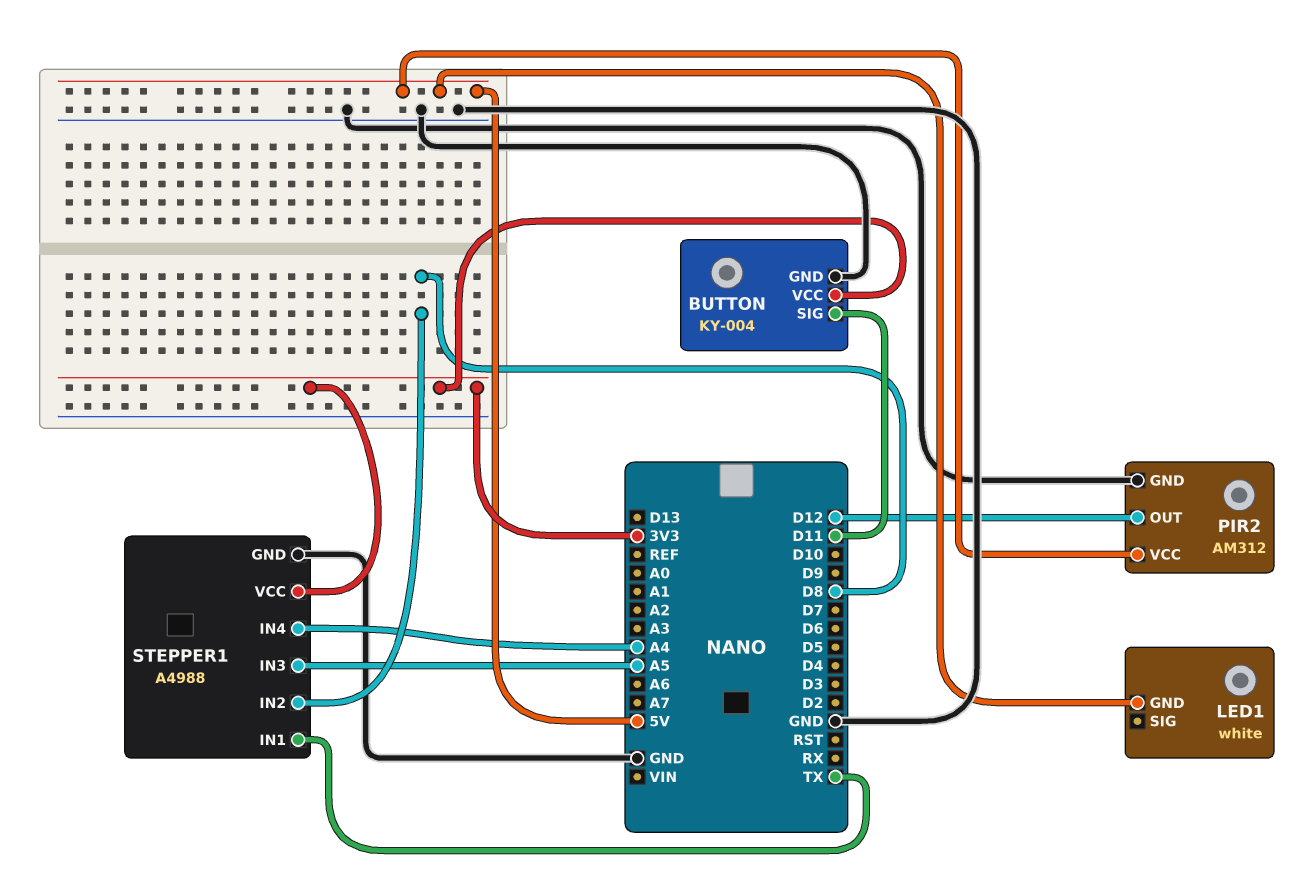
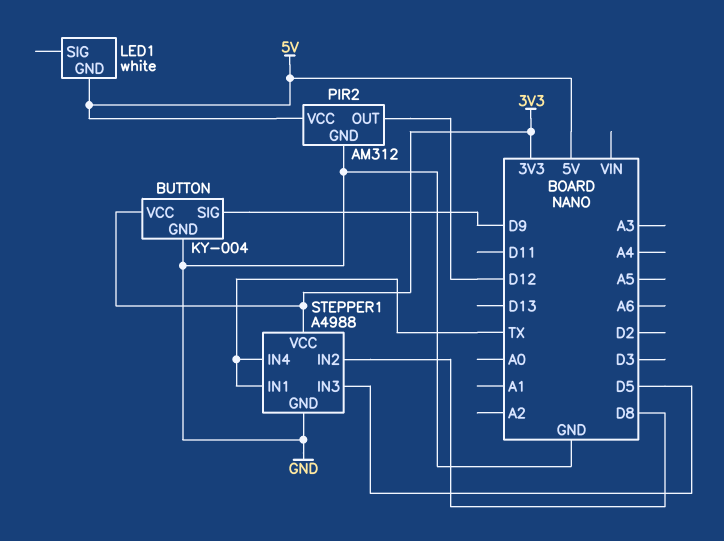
BUTTON pin SIG: D11 -> D9
STEPPER1 pin IN3: A5 -> D5
STEPPER1 pin IN4: A4 -> TX

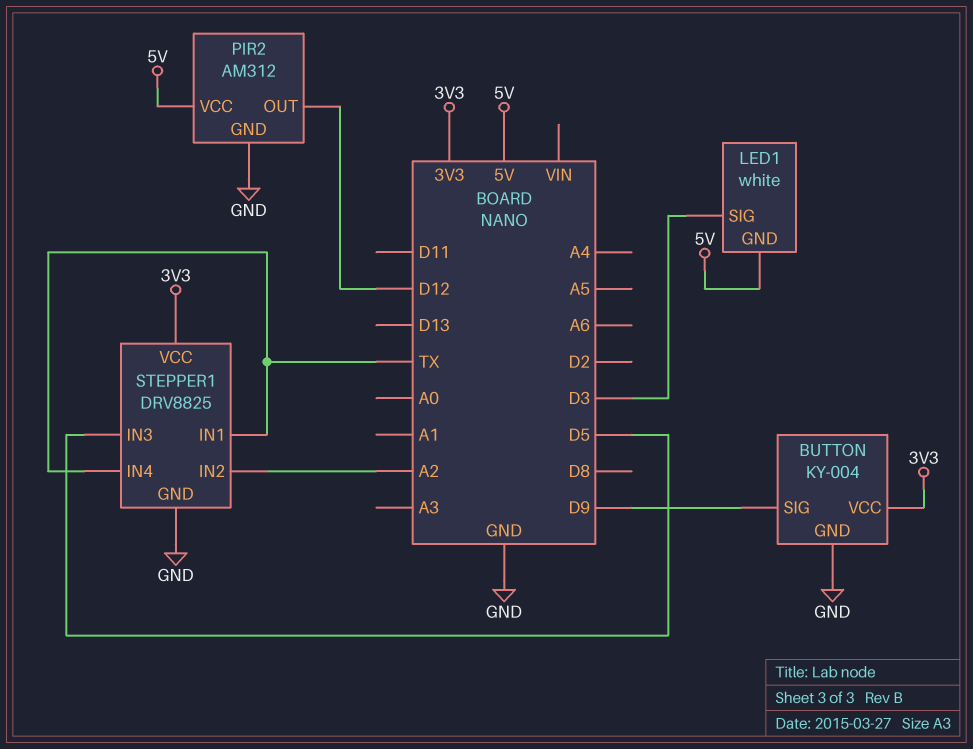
LED1 pin SIG: none -> D3
STEPPER1: A4988 -> DRV8825
STEPPER1 pin IN2: D8 -> A2

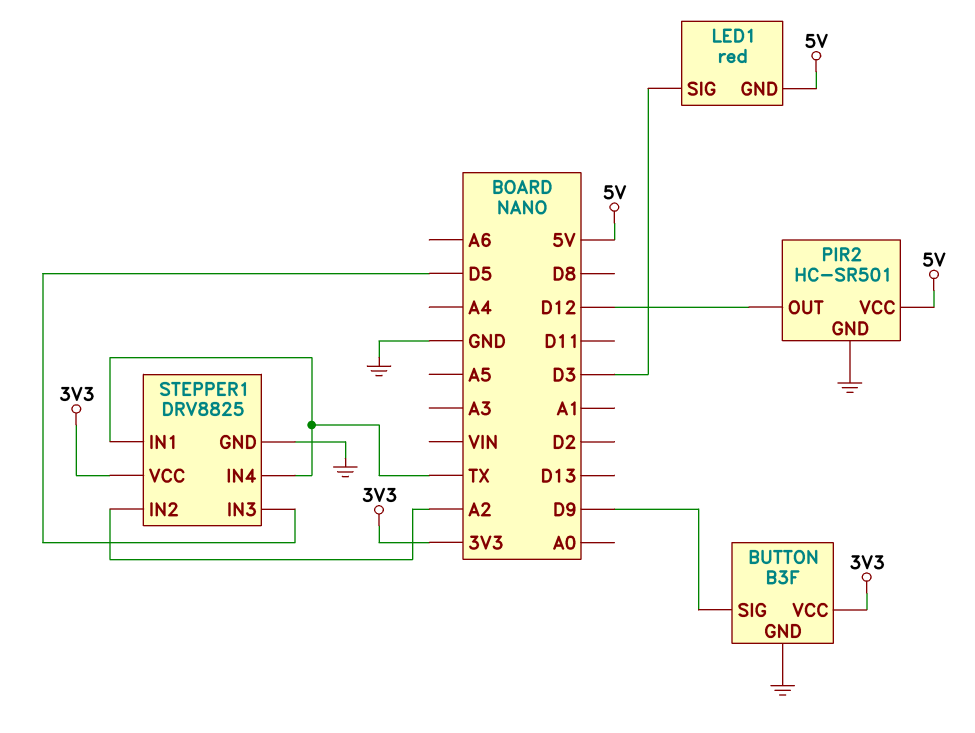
BUTTON: KY-004 -> B3F
LED1: white -> red
PIR2: AM312 -> HC-SR501

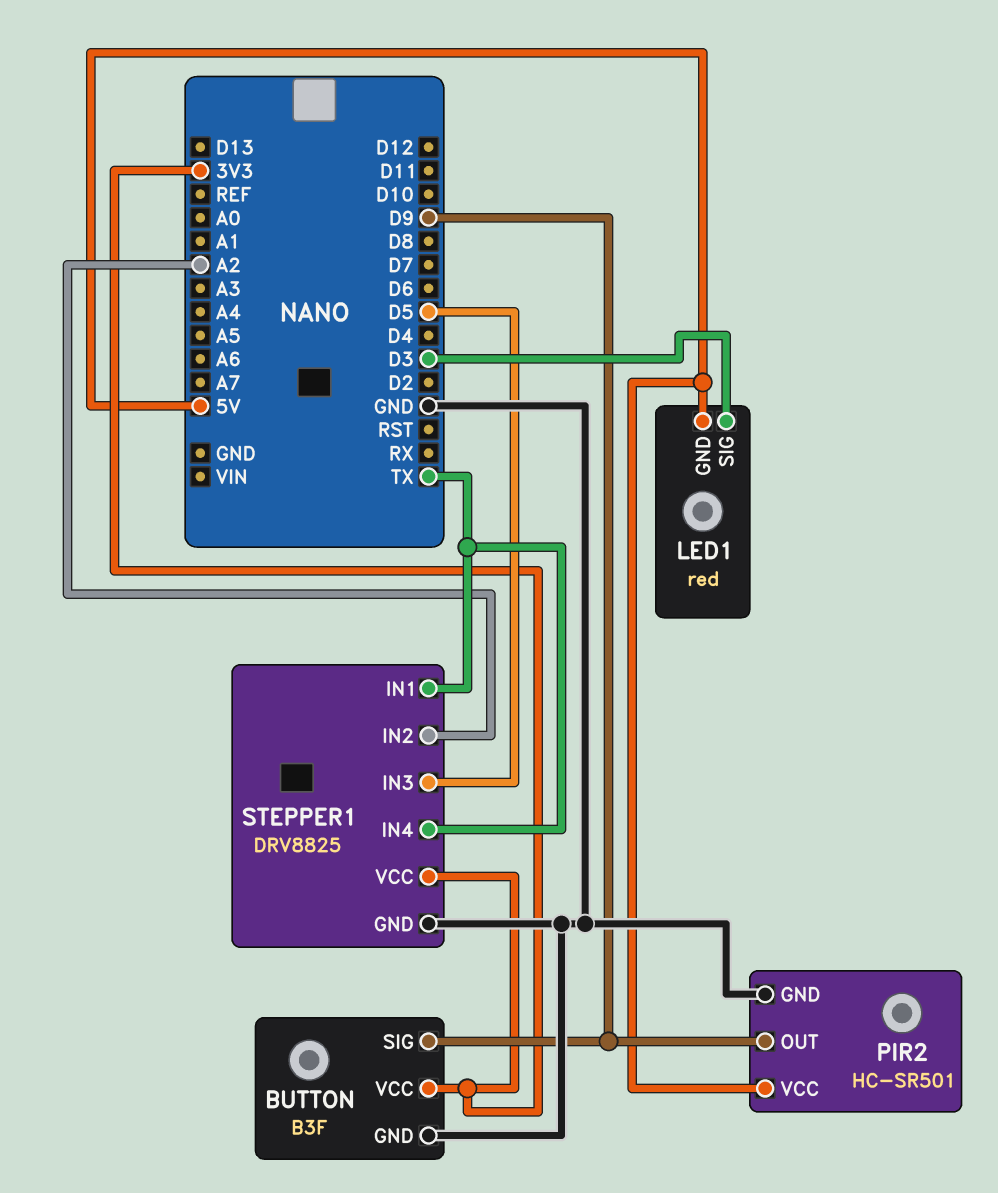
PIR2 pin OUT: D12 -> D9

